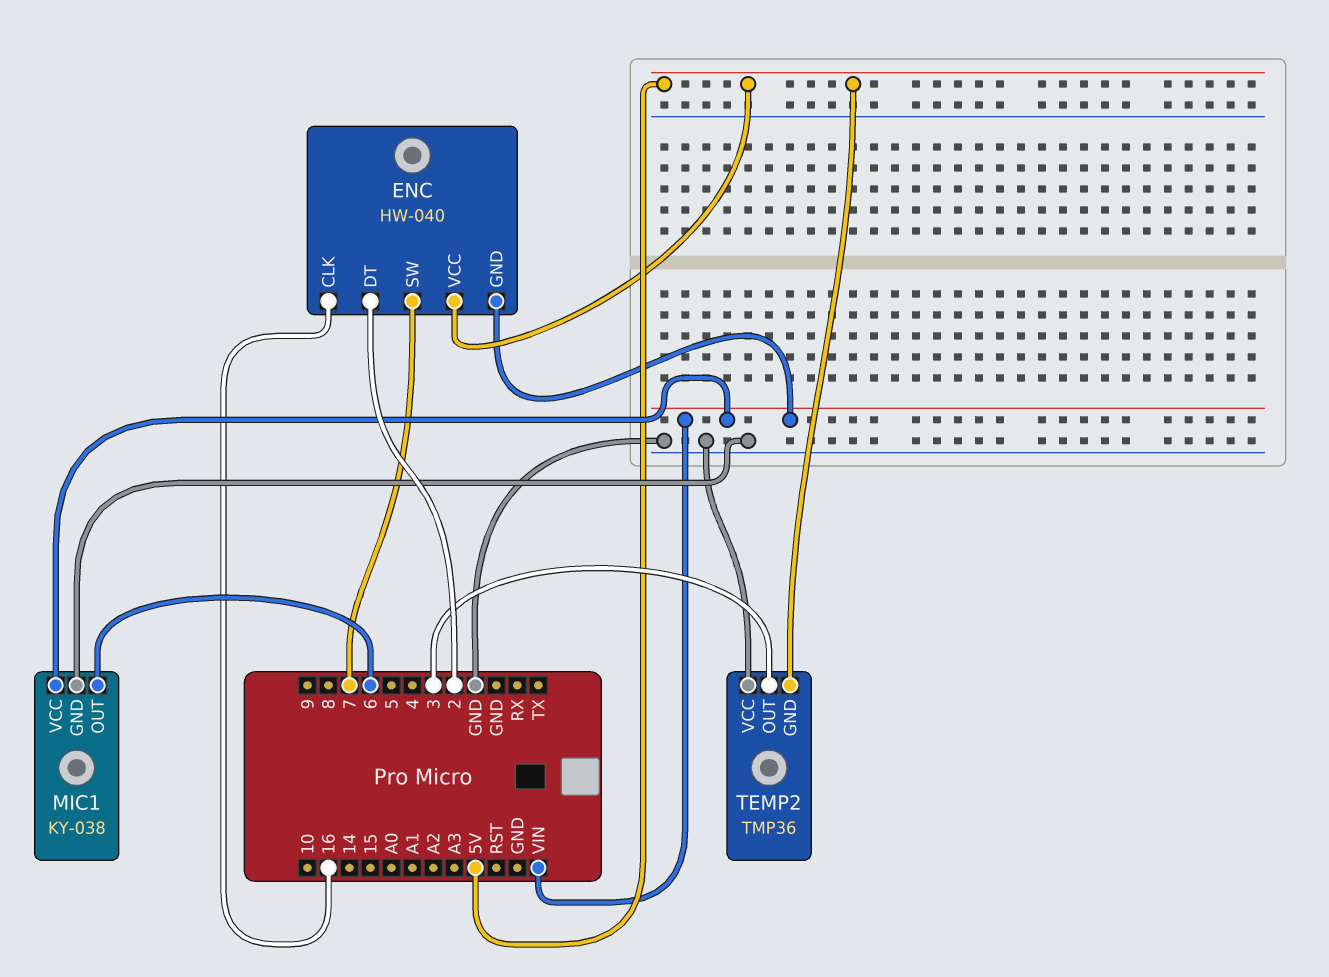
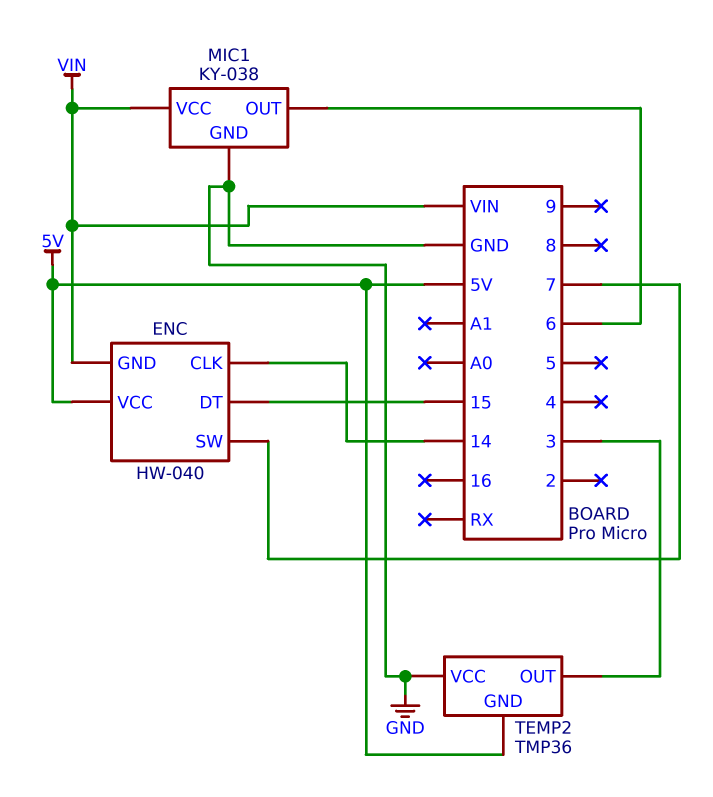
ENC pin CLK: 16 -> 14
ENC pin DT: 2 -> 15

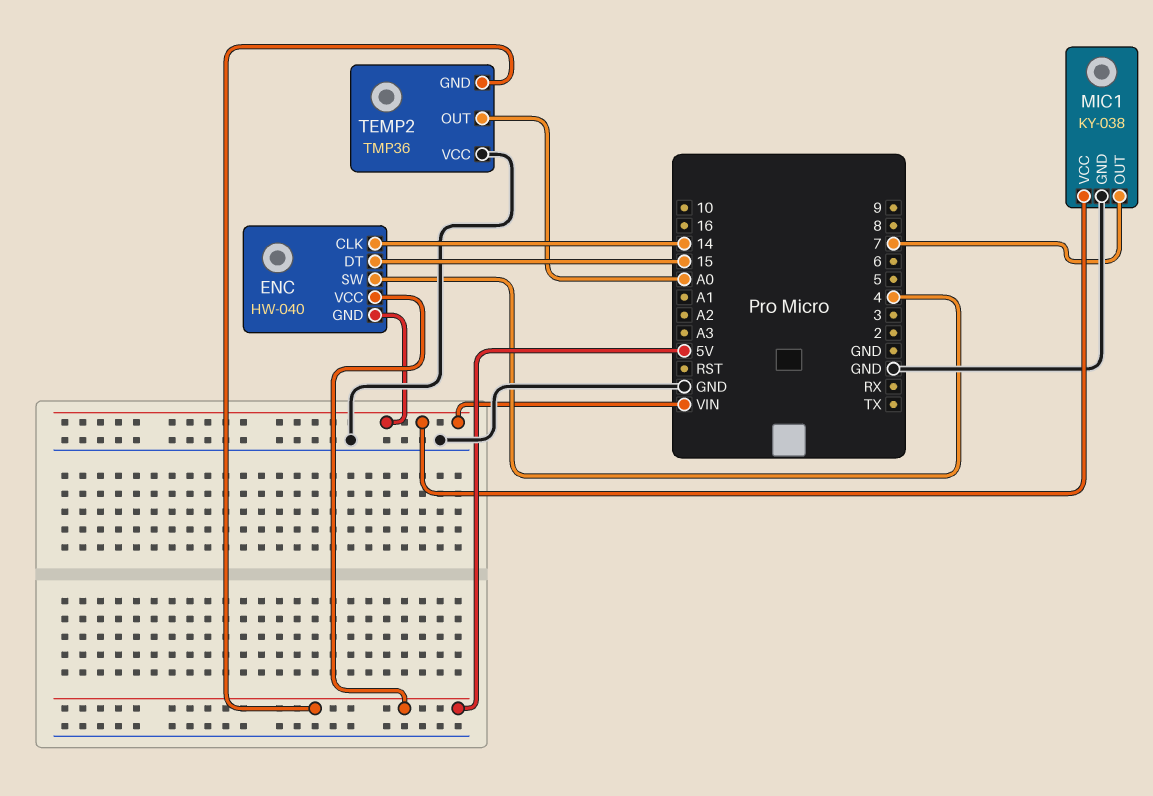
ENC pin SW: 7 -> 4
MIC1 pin OUT: 6 -> 7
TEMP2 pin OUT: 3 -> A0

